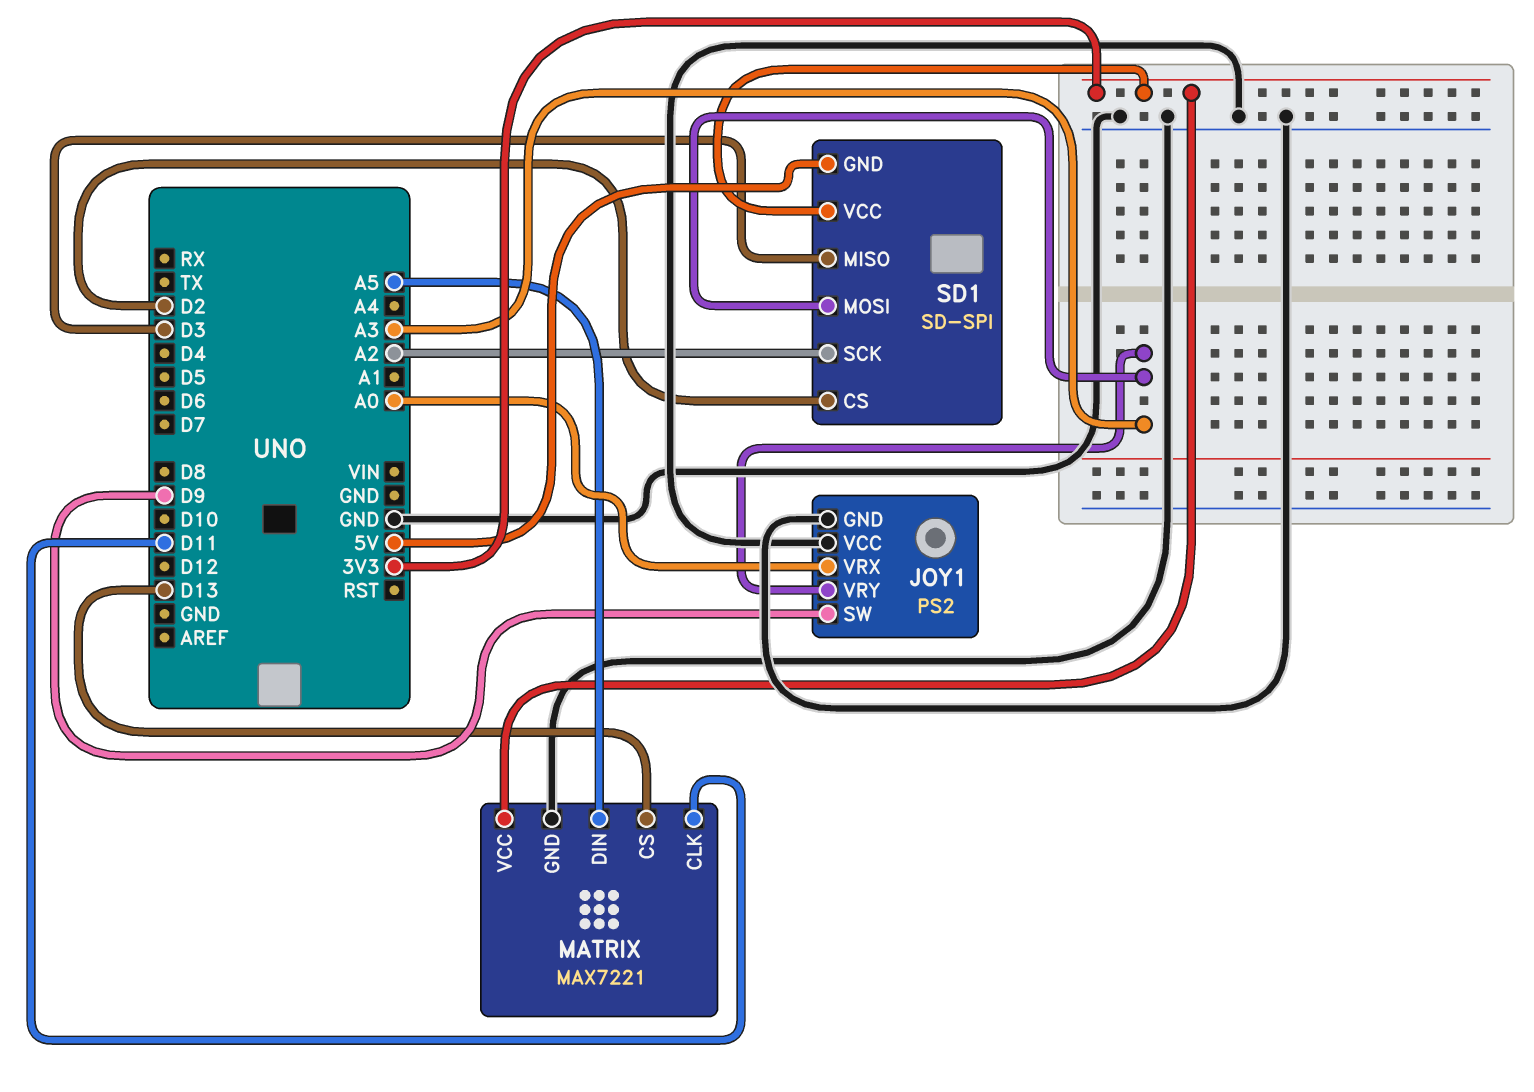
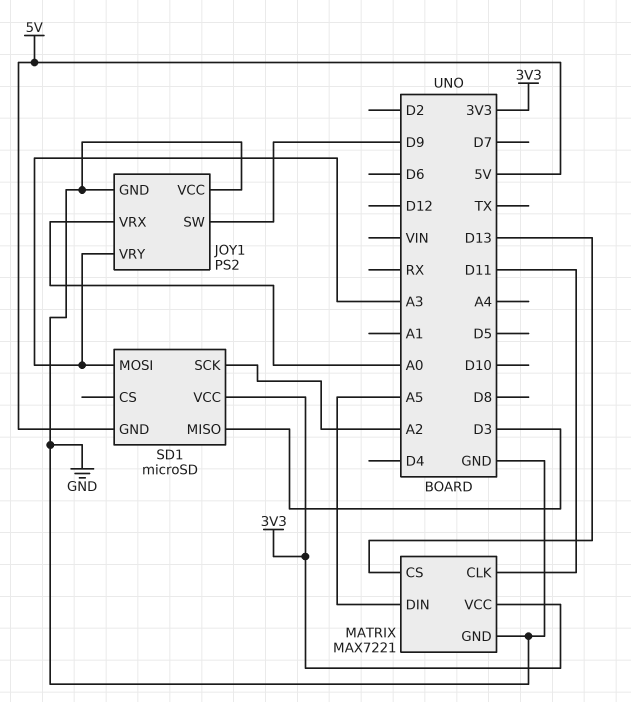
SD1: SD-SPI -> microSD
SD1 pin CS: D2 -> none

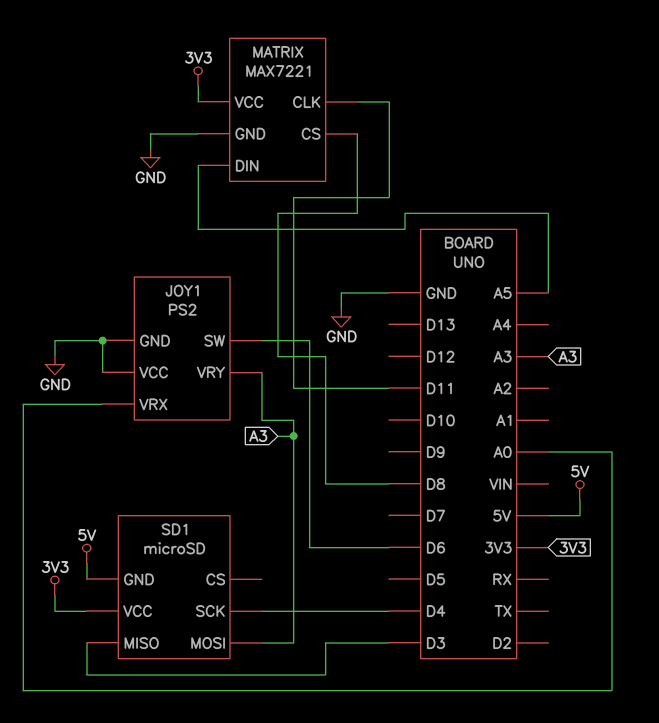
JOY1 pin SW: D9 -> D6
MATRIX pin CS: D13 -> D8
SD1 pin SCK: A2 -> D4

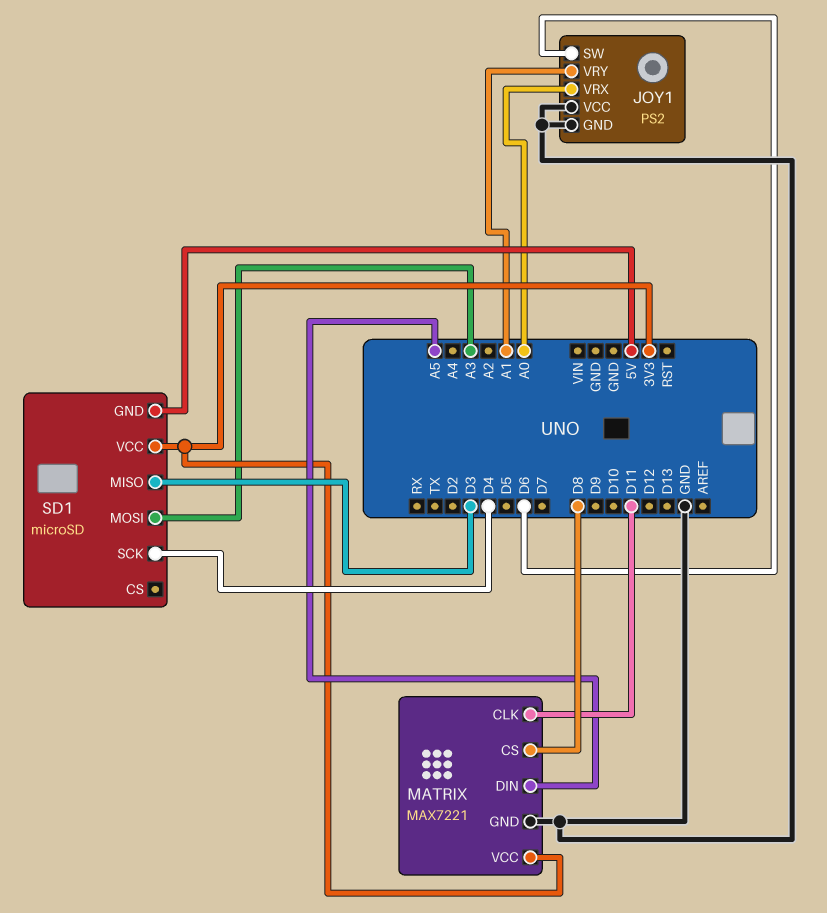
JOY1 pin VRY: A3 -> A1

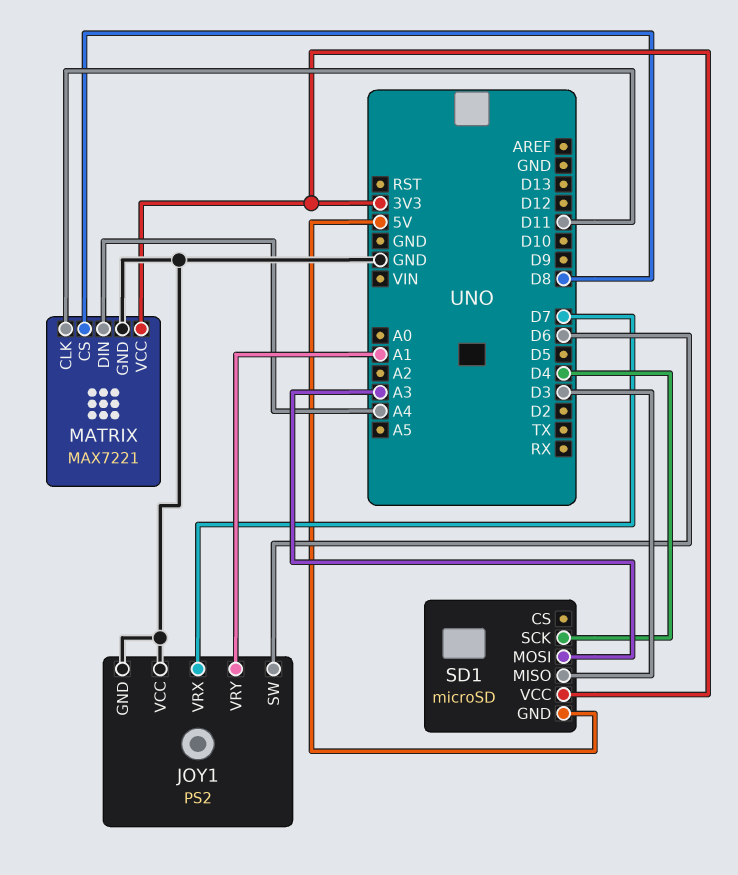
JOY1 pin VRX: A0 -> D7
MATRIX pin DIN: A5 -> A4

